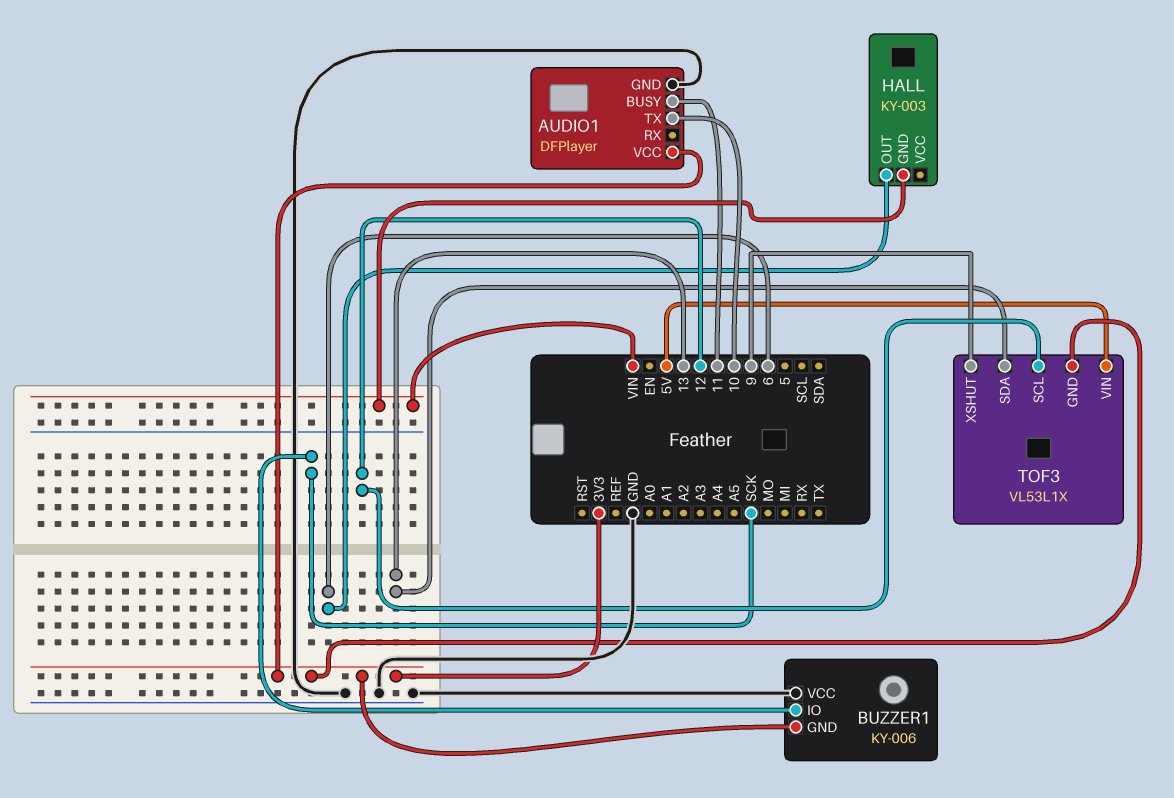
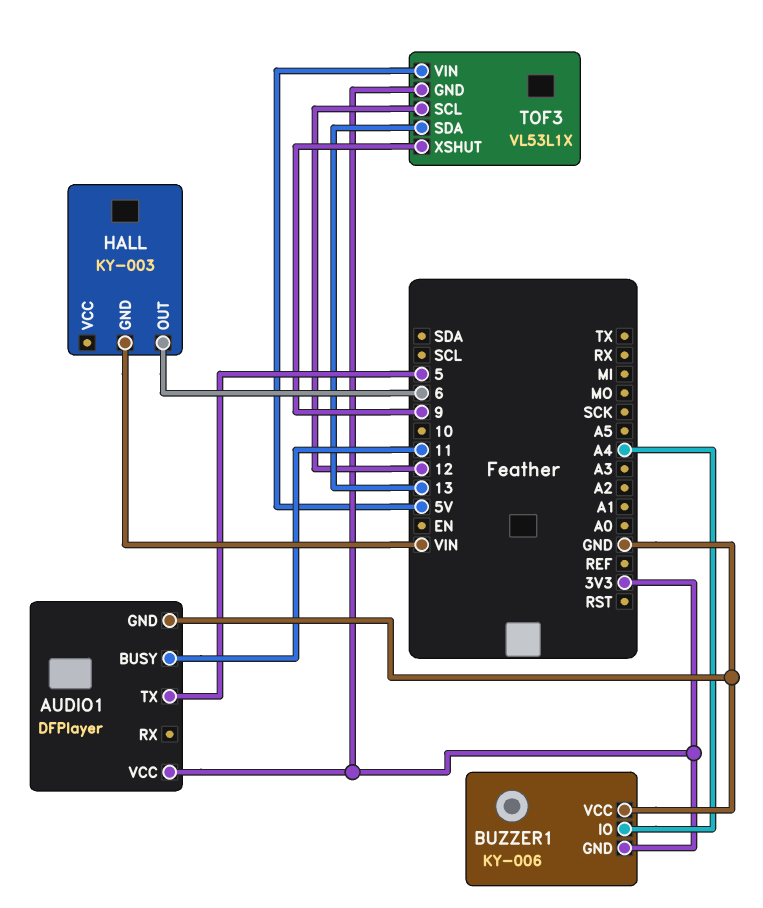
AUDIO1 pin TX: 10 -> 5
BUZZER1 pin IO: SCK -> A4

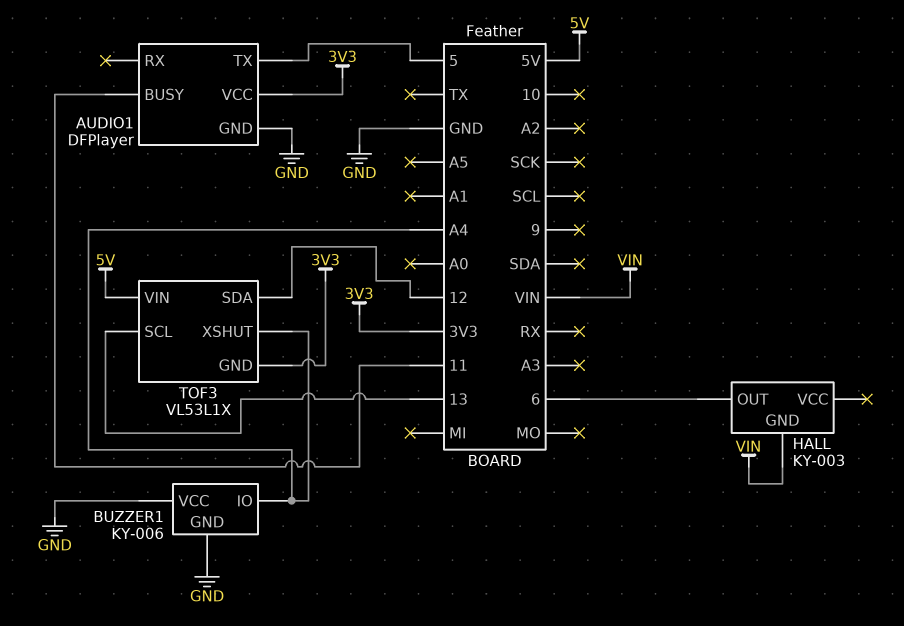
BUZZER1 pin GND: 3V3 -> GND
TOF3 pin SCL: 12 -> 13
TOF3 pin SDA: 13 -> 12
TOF3 pin XSHUT: 9 -> A4

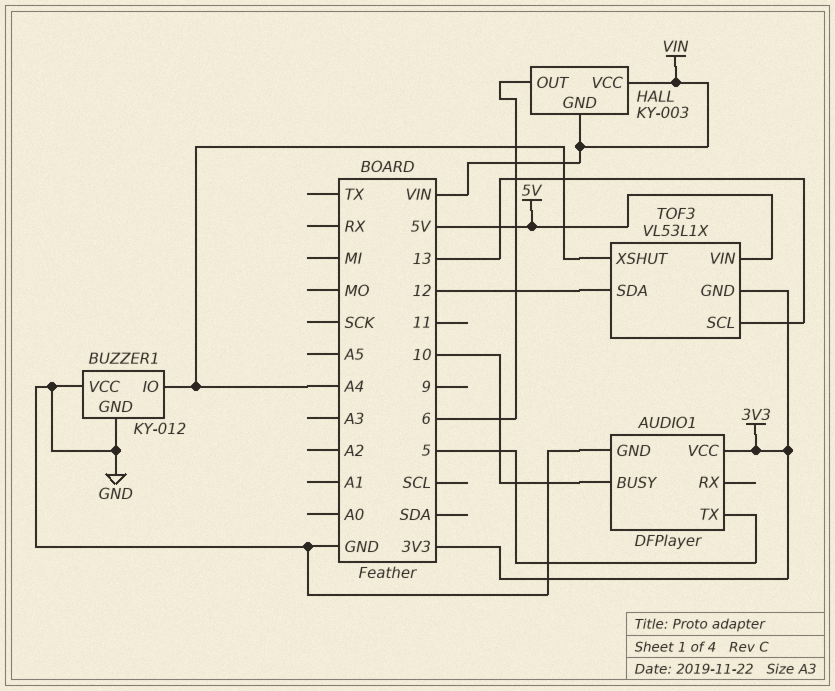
AUDIO1 pin BUSY: 11 -> 10
BUZZER1: KY-006 -> KY-012
HALL pin VCC: none -> VIN

